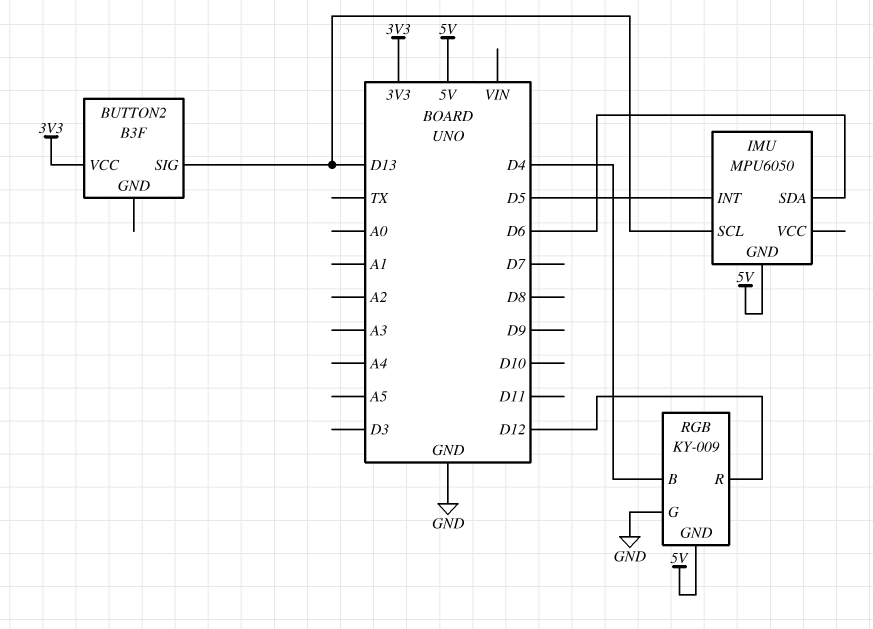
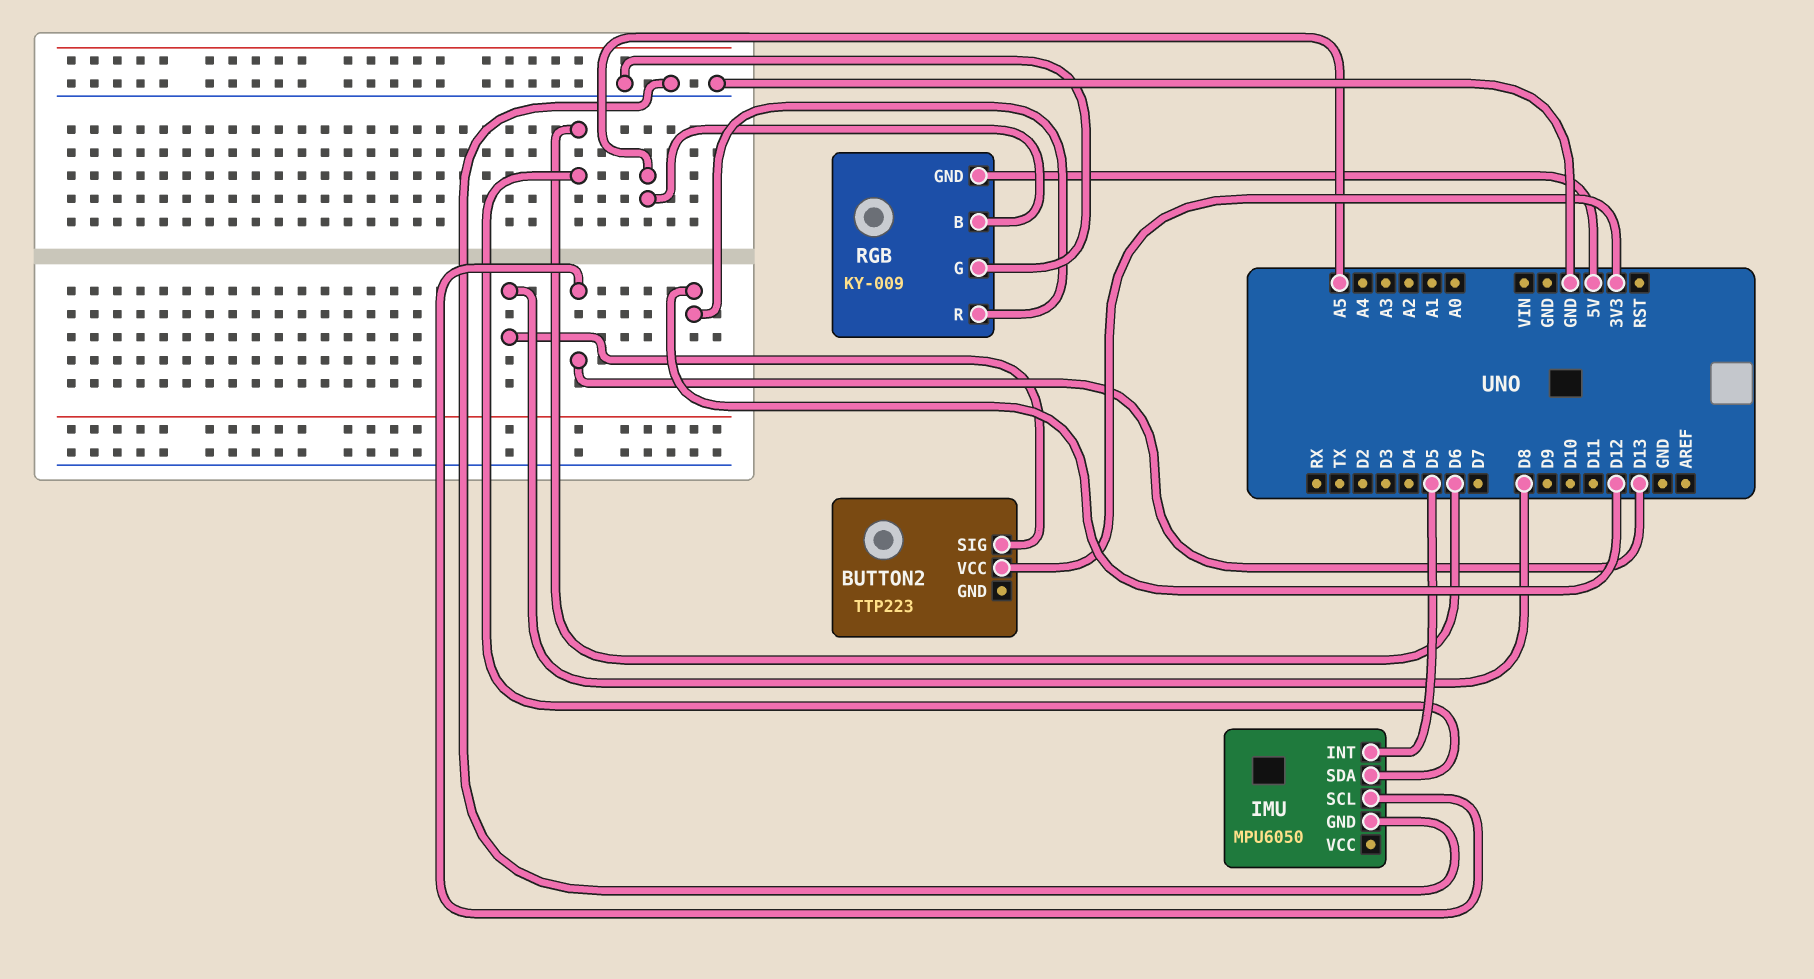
BUTTON2: B3F -> TTP223
BUTTON2 pin SIG: D13 -> D8
IMU pin GND: 5V -> GND
RGB pin B: D4 -> A5

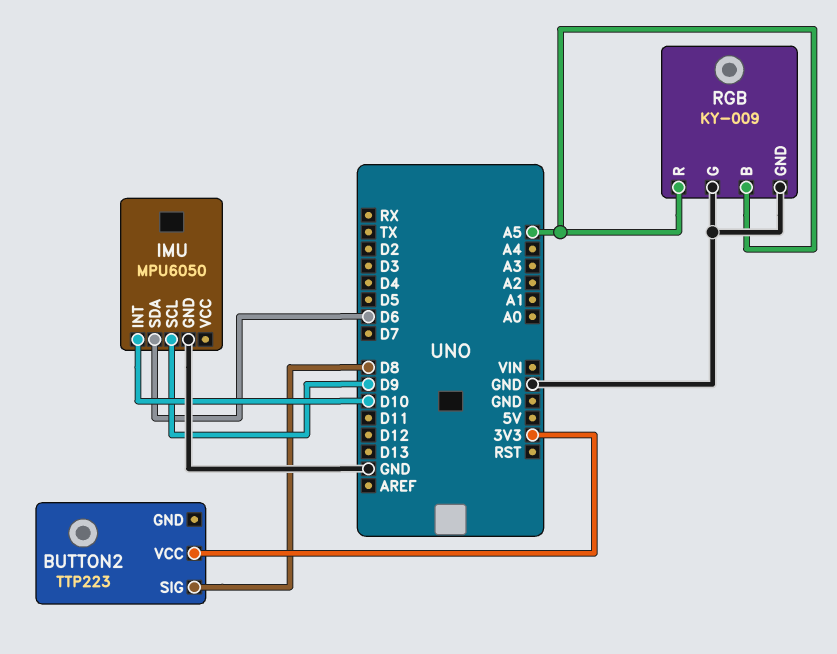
IMU pin INT: D5 -> D10
IMU pin SCL: D13 -> D9
RGB pin GND: 5V -> GND
RGB pin R: D12 -> A5

